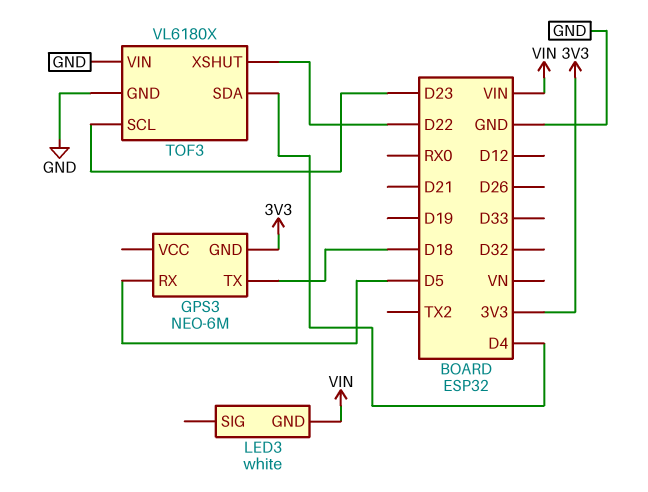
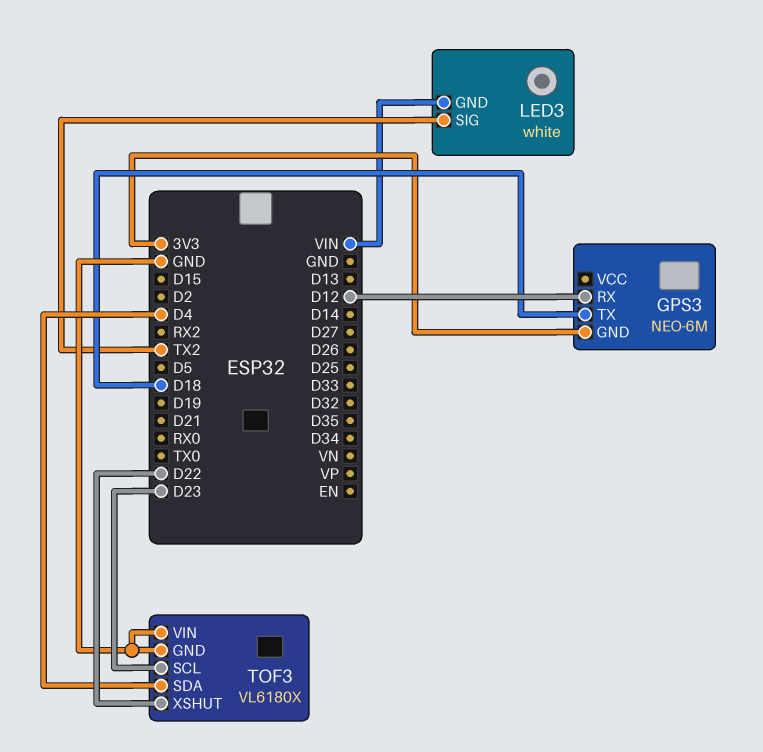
GPS3 pin RX: D5 -> D12
LED3 pin SIG: none -> TX2

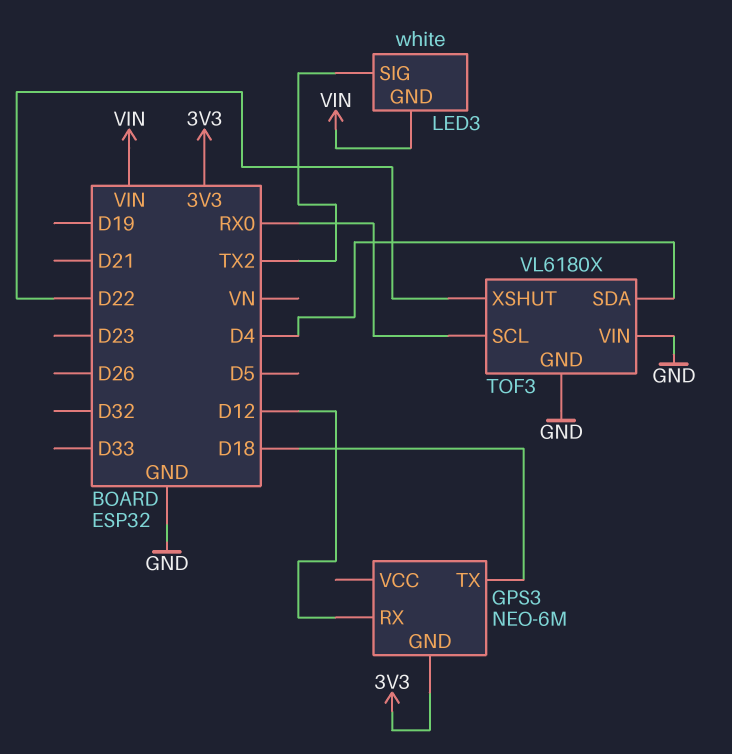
TOF3 pin SCL: D23 -> RX0

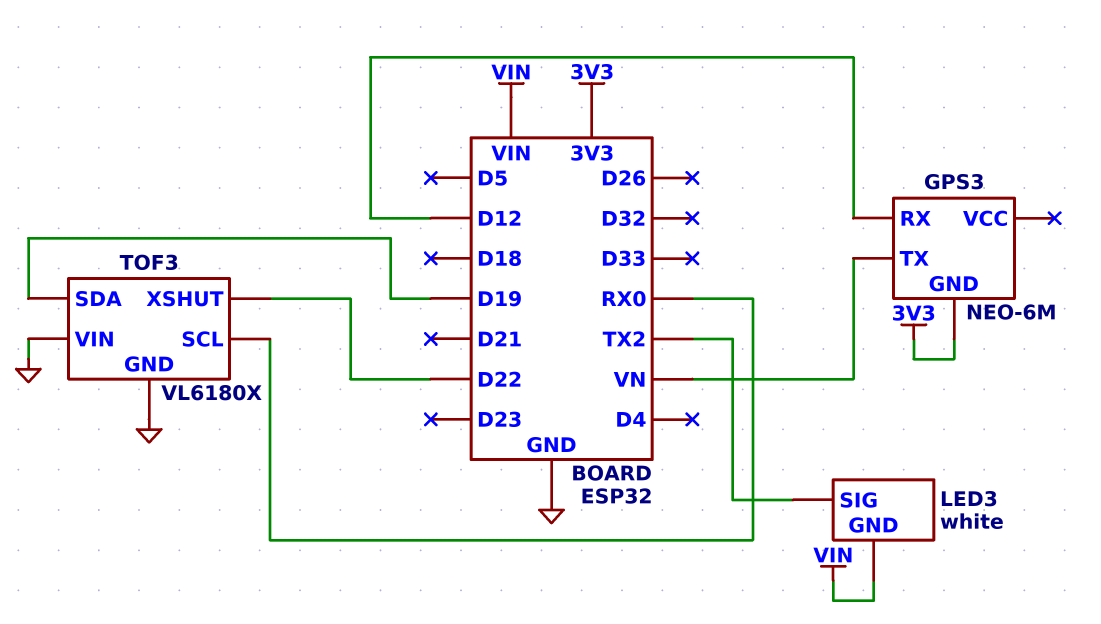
GPS3 pin TX: D18 -> VN
TOF3 pin SDA: D4 -> D19

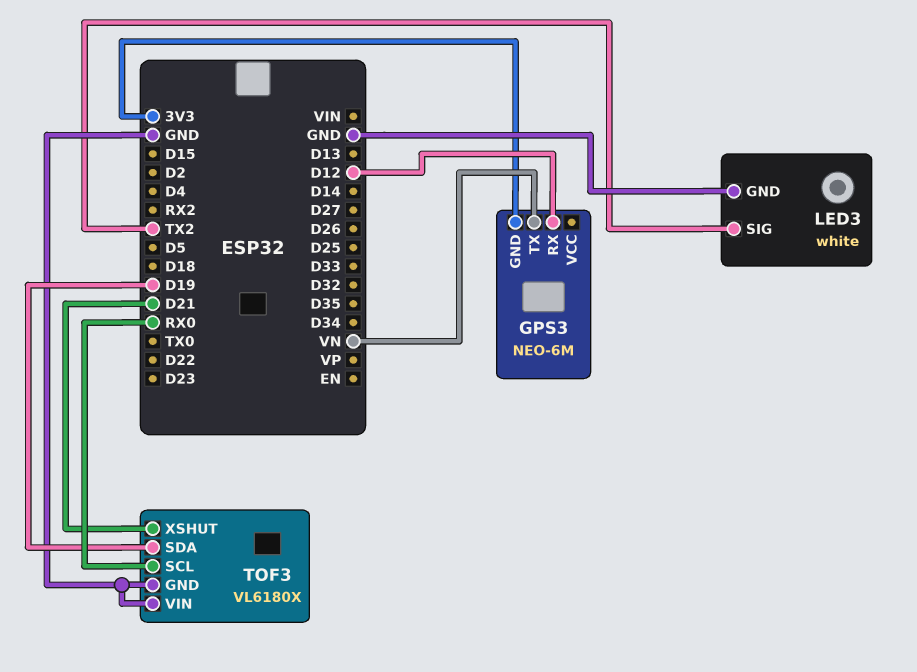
LED3 pin GND: VIN -> GND
TOF3 pin XSHUT: D22 -> D21

